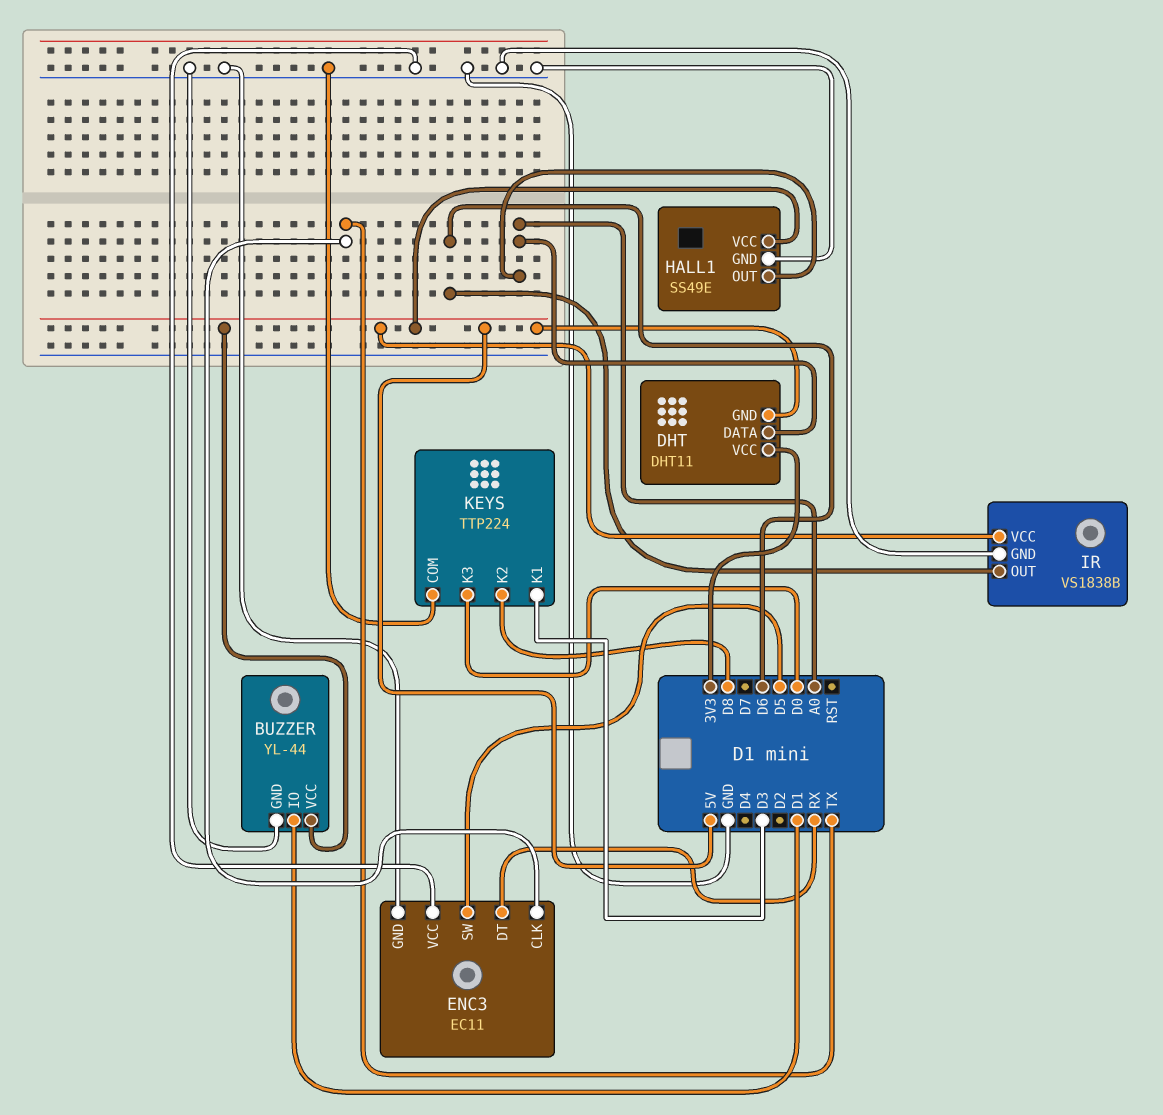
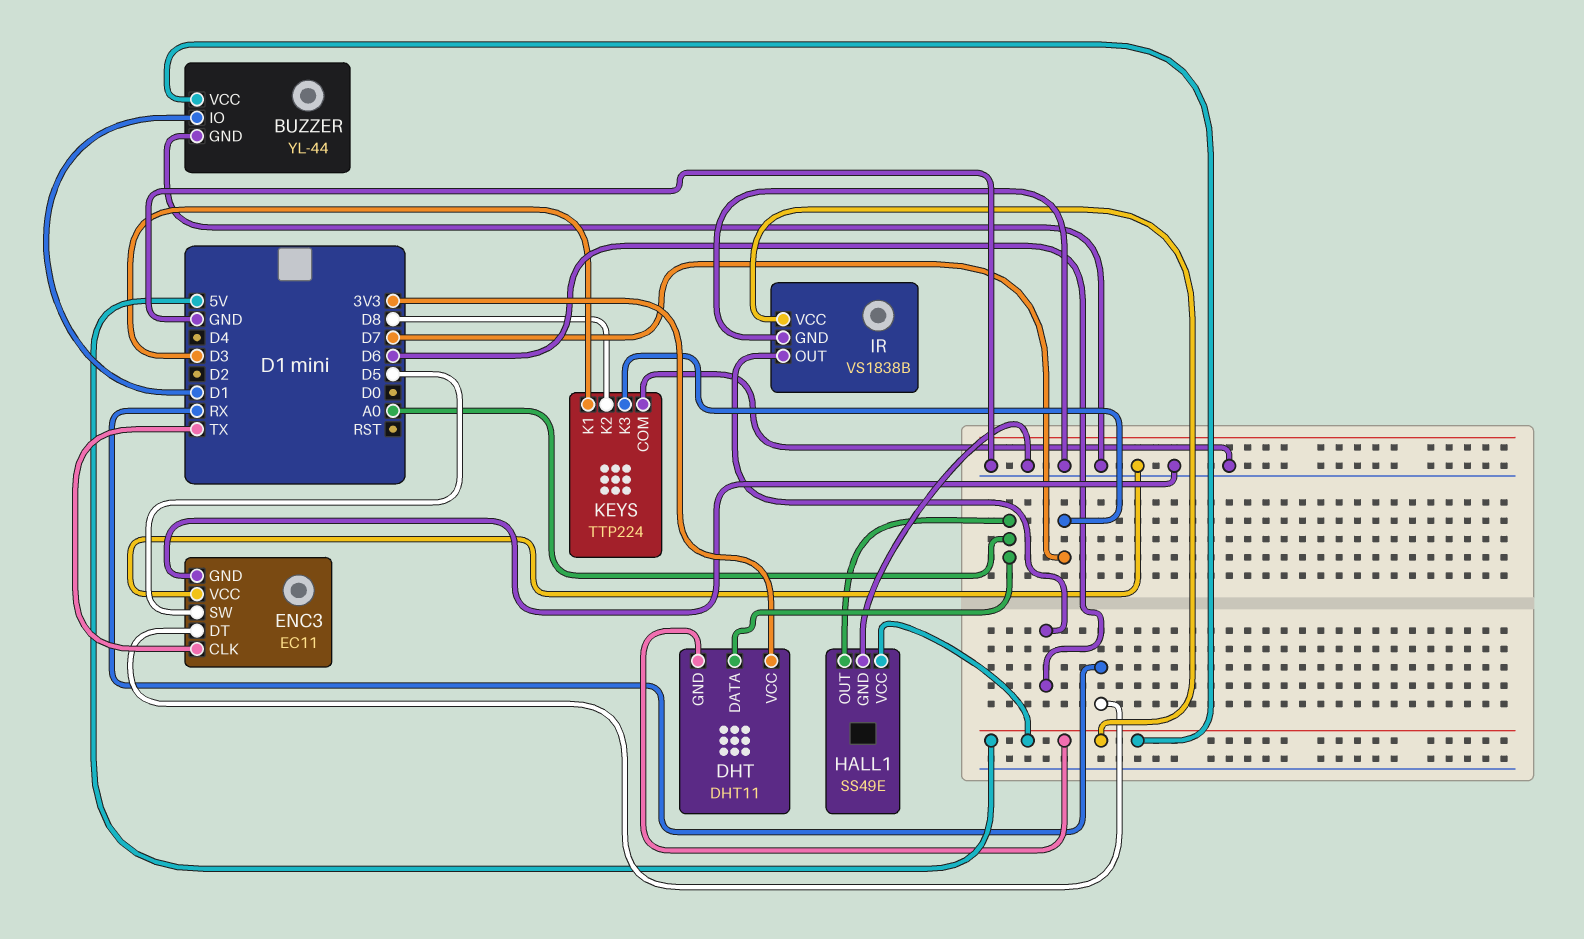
KEYS pin K3: D0 -> D7

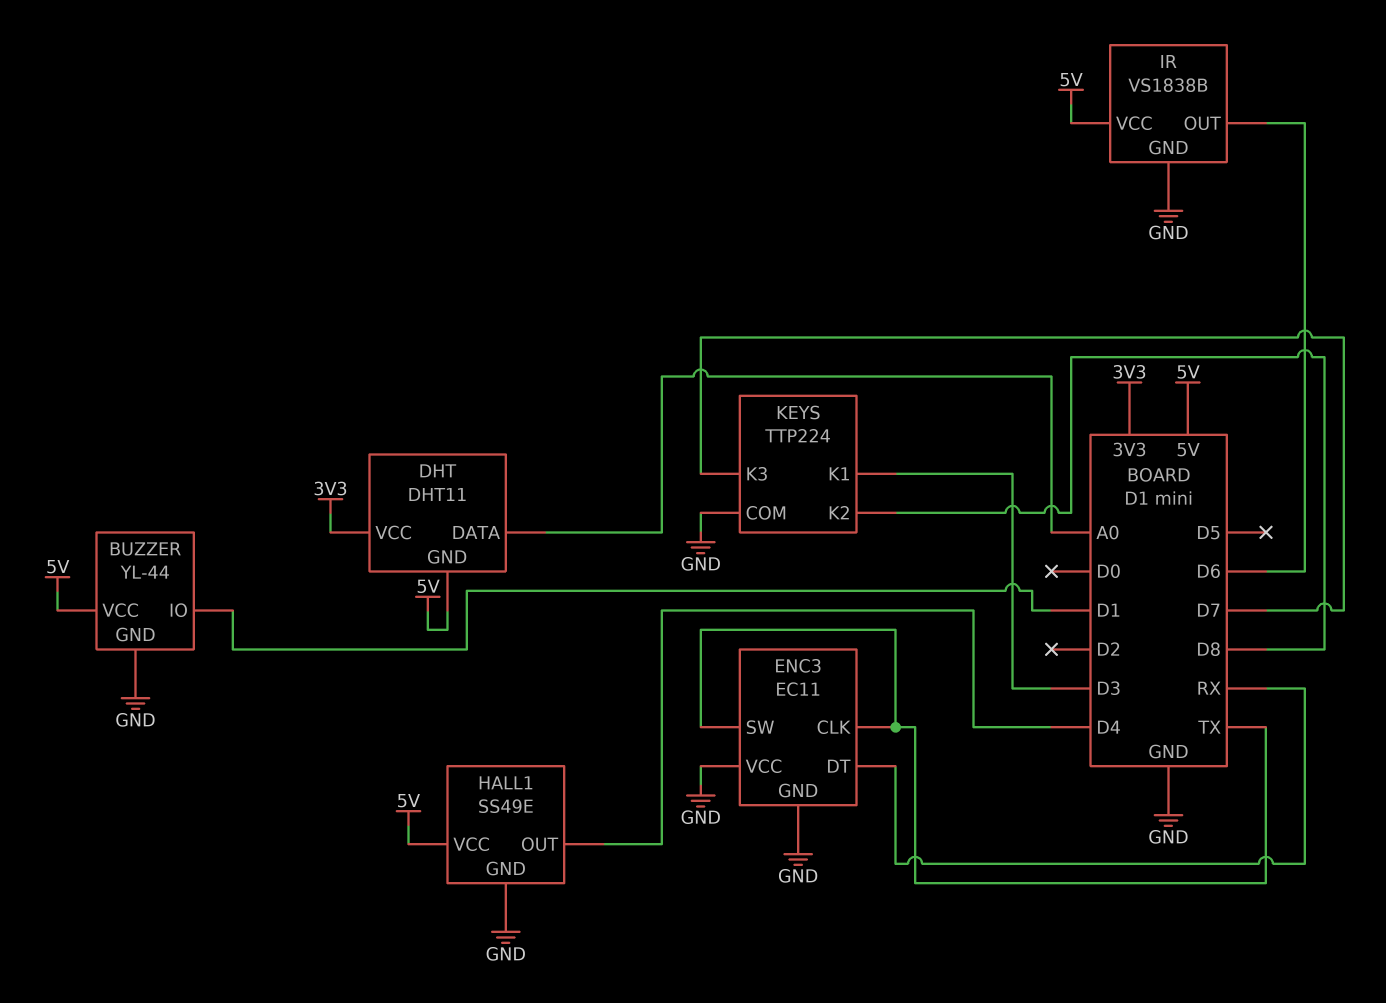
ENC3 pin SW: D5 -> TX
HALL1 pin OUT: A0 -> D4

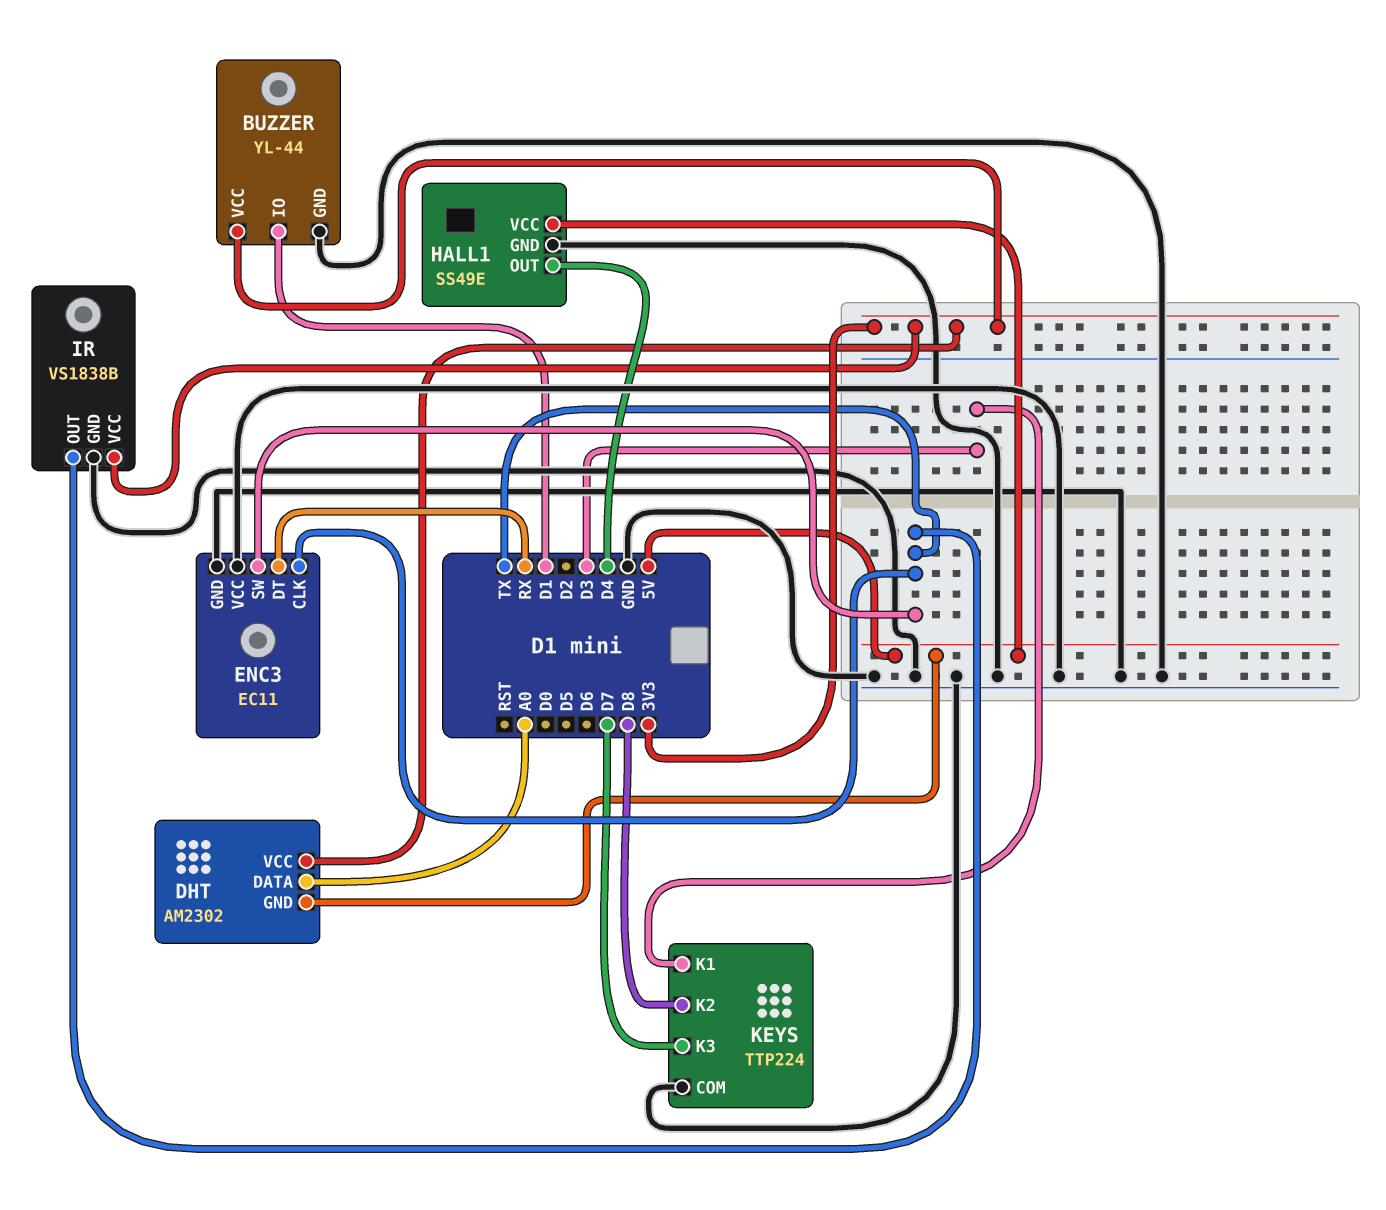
BUZZER pin VCC: 5V -> 3V3
DHT: DHT11 -> AM2302
IR pin OUT: D6 -> TX
IR pin VCC: 5V -> 3V3

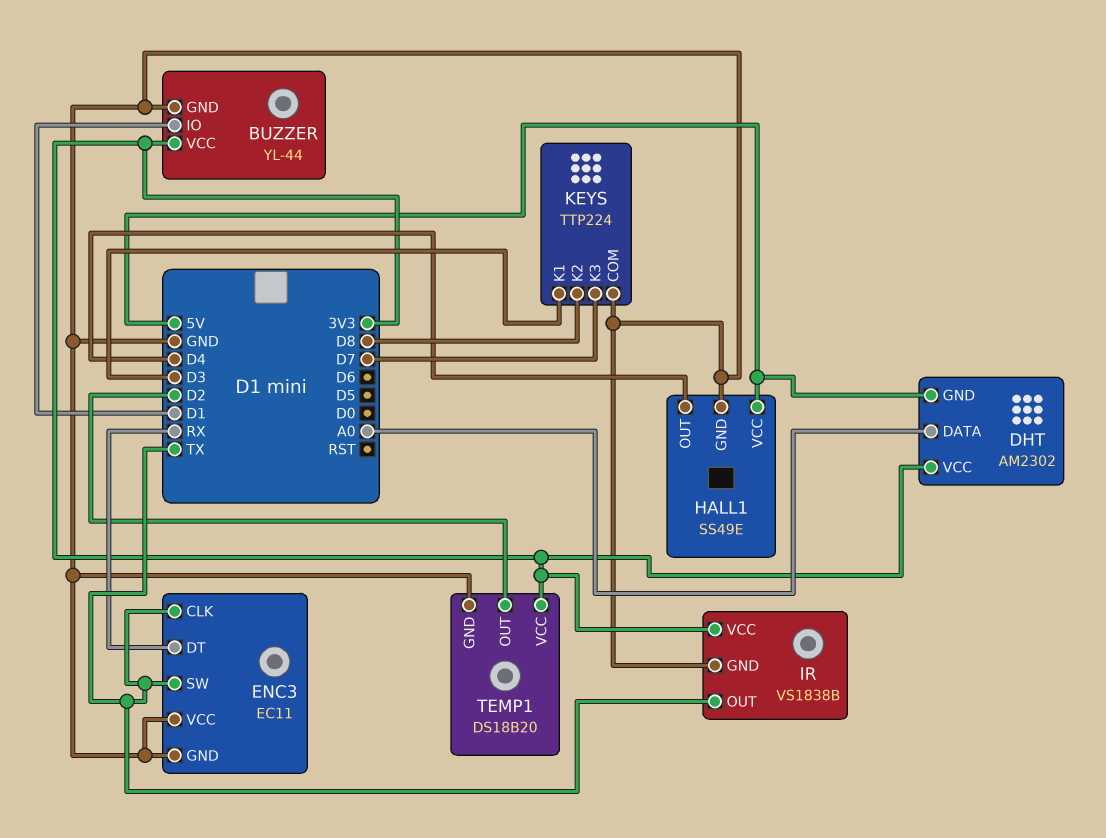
TEMP1: none -> DS18B20
TEMP1 pin GND: none -> GND
TEMP1 pin OUT: none -> D2
TEMP1 pin VCC: none -> 3V3

